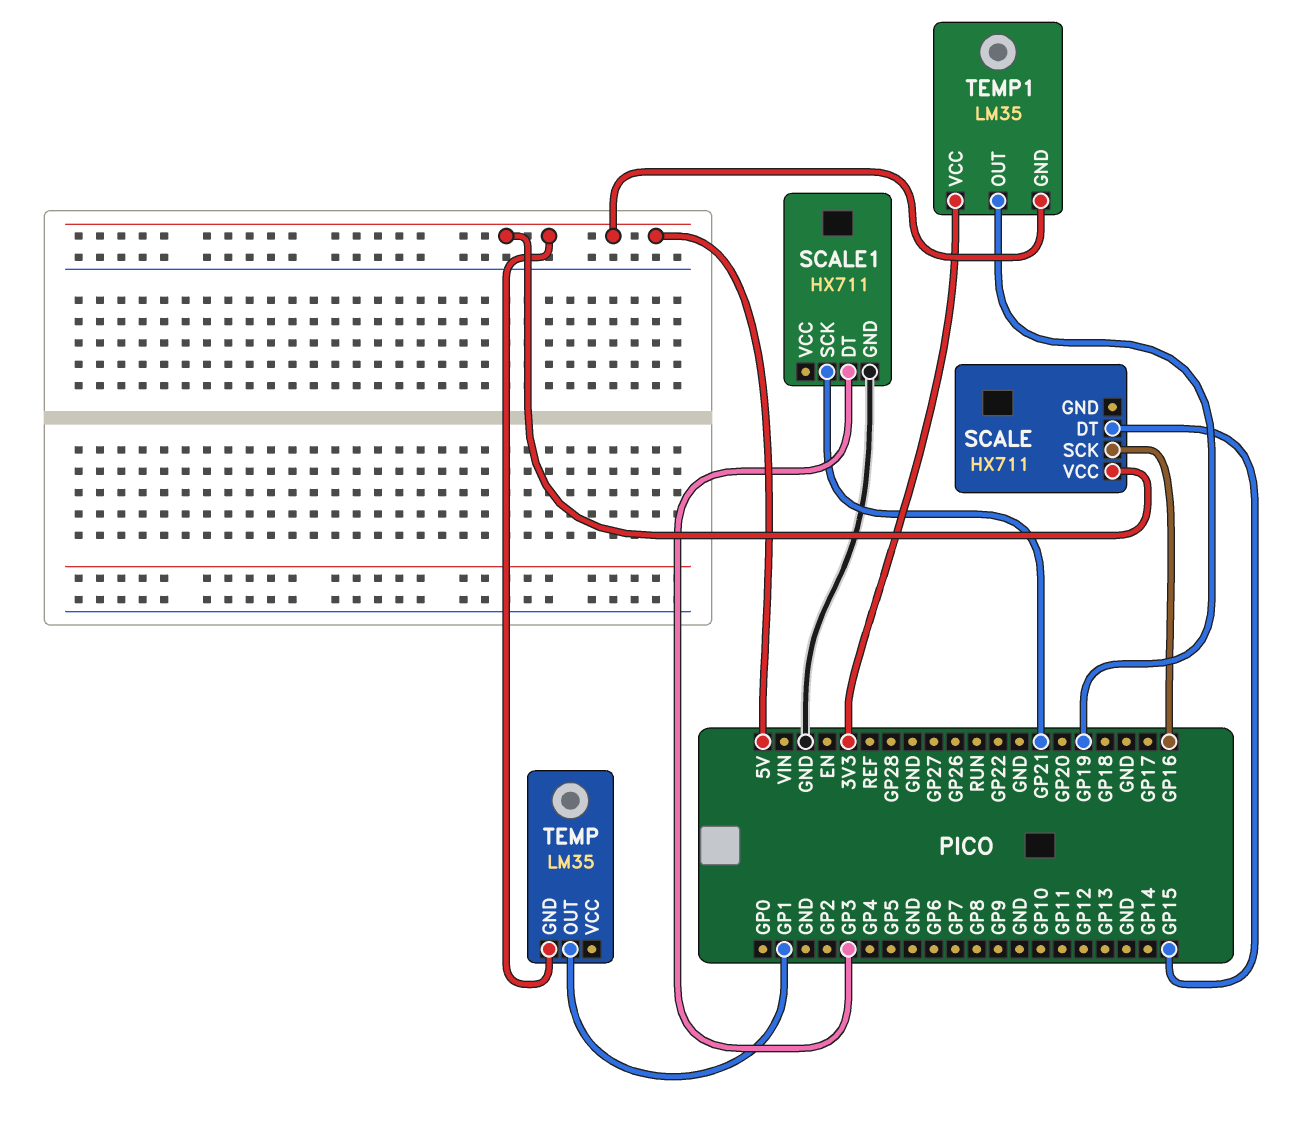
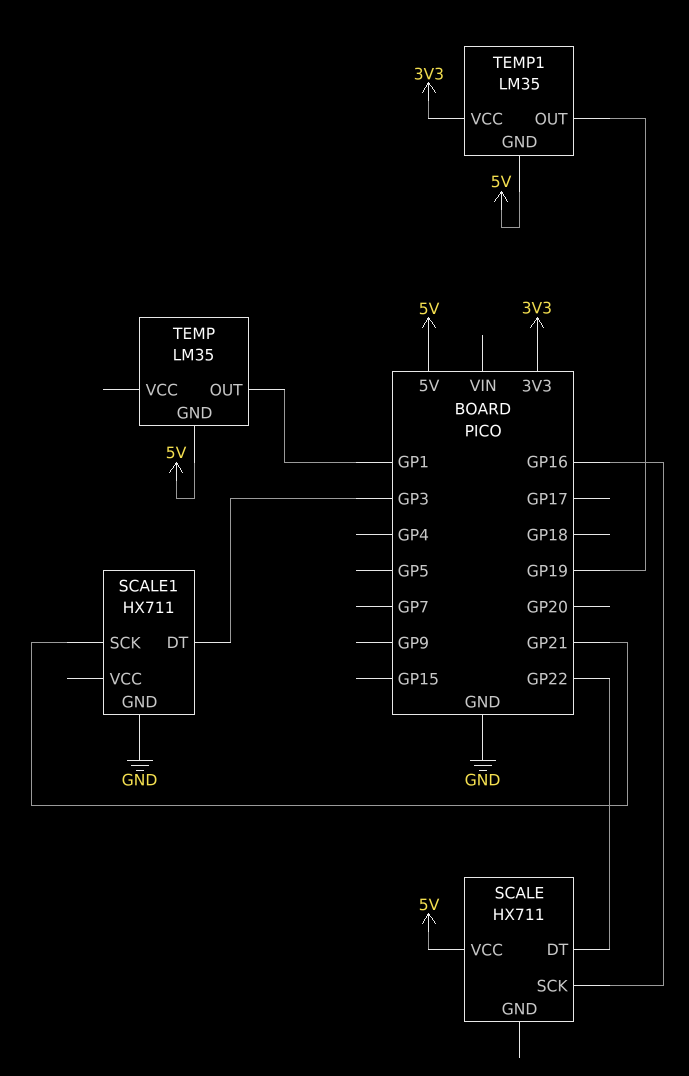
SCALE pin DT: GP15 -> GP22

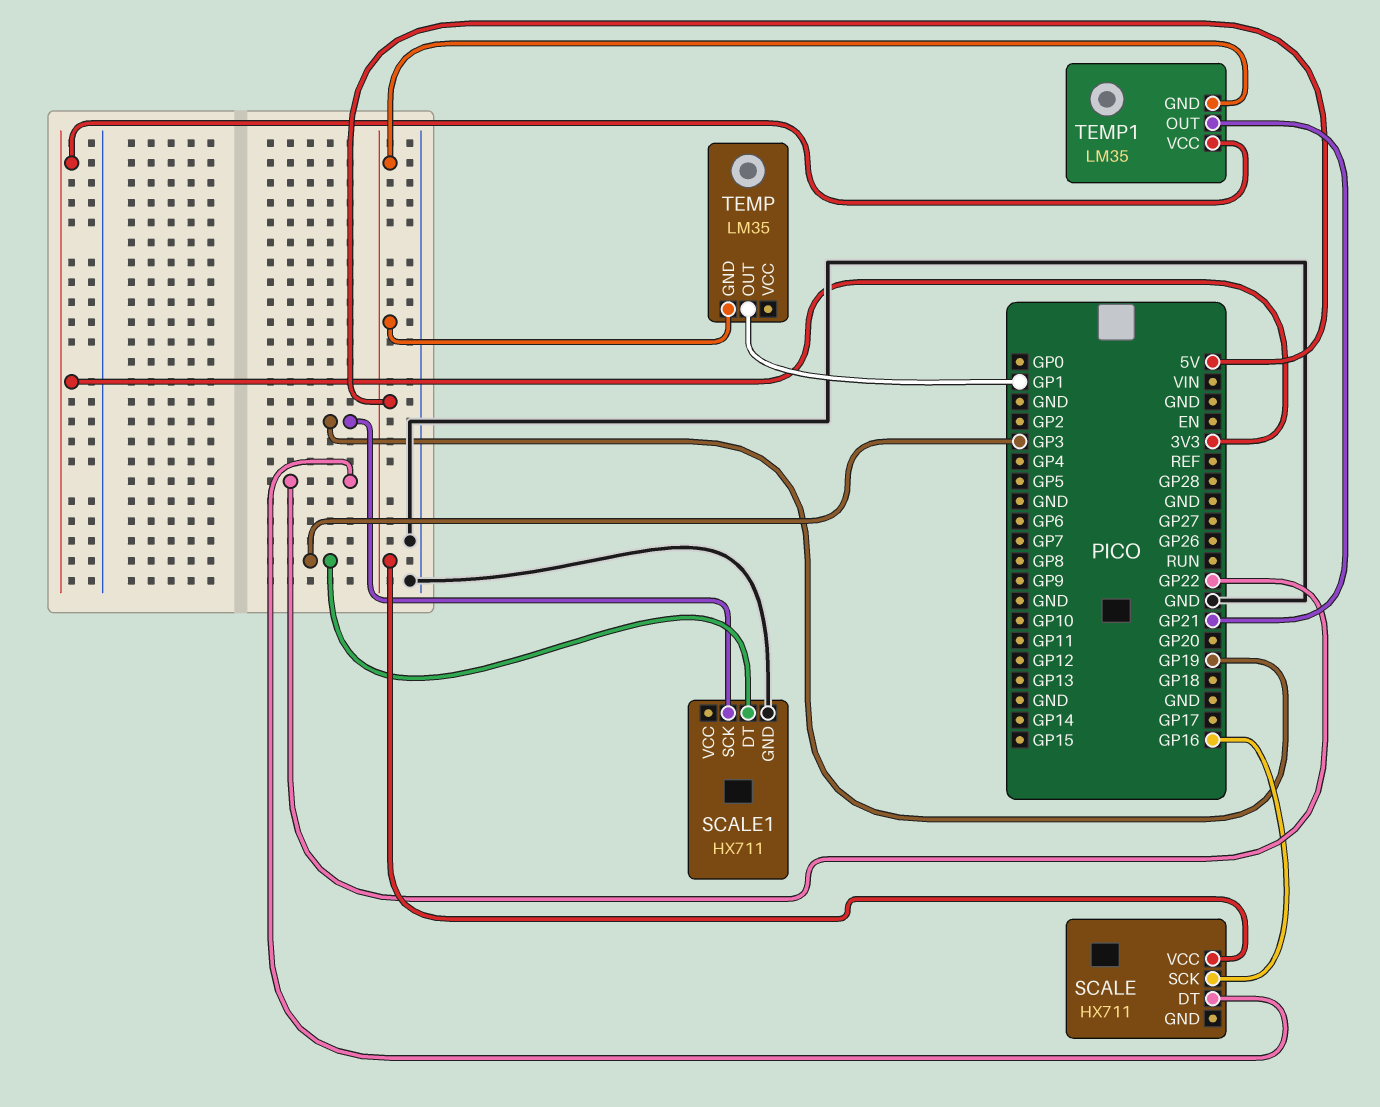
SCALE1 pin SCK: GP21 -> GP19
TEMP1 pin OUT: GP19 -> GP21

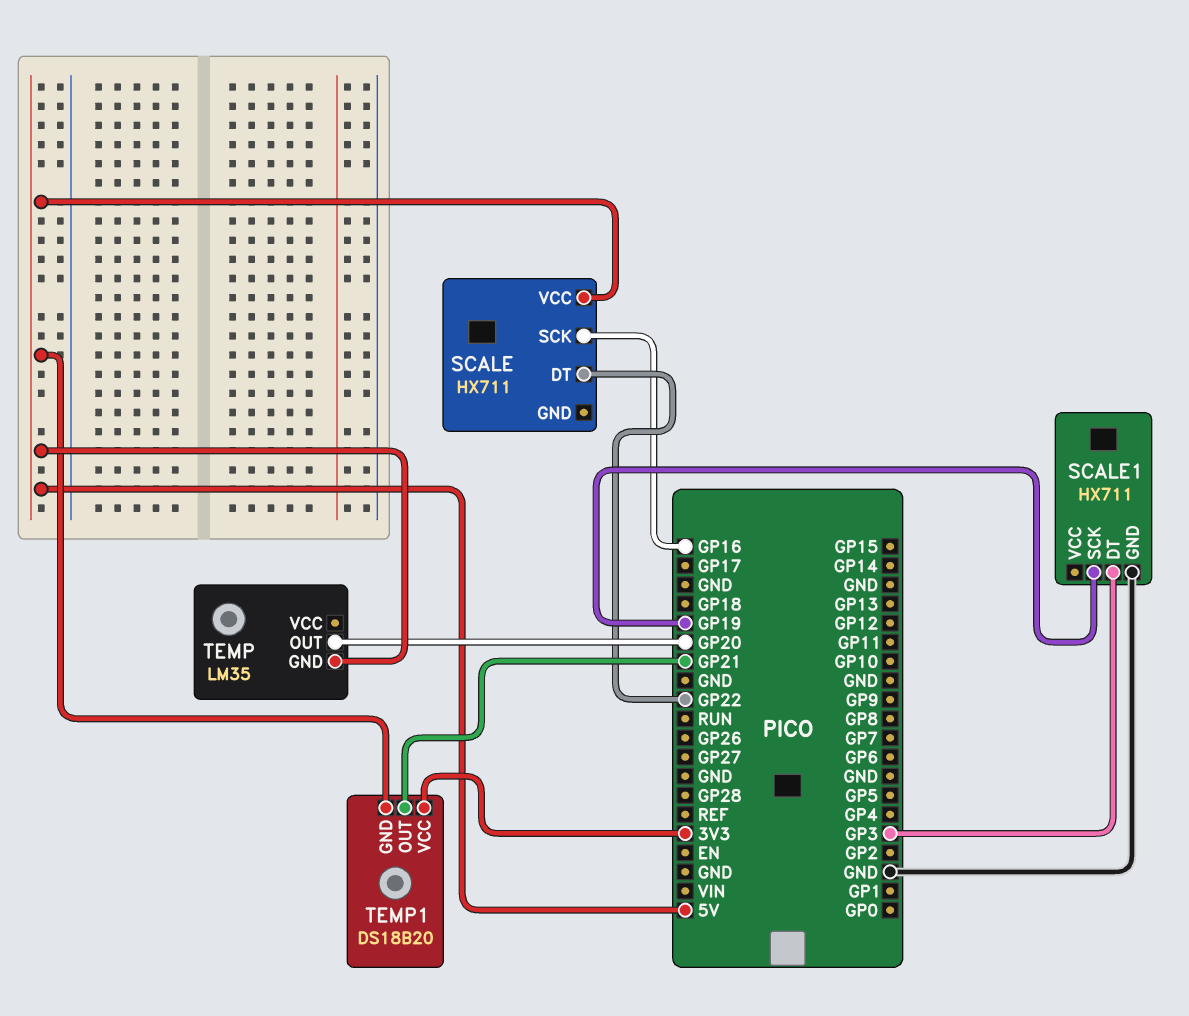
TEMP pin OUT: GP1 -> GP20
TEMP1: LM35 -> DS18B20

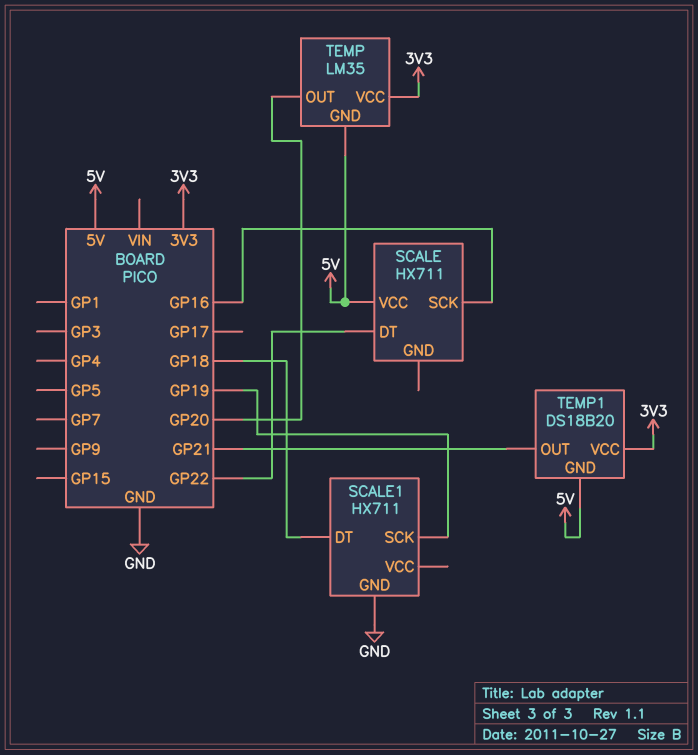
SCALE1 pin DT: GP3 -> GP18
TEMP pin VCC: none -> 3V3

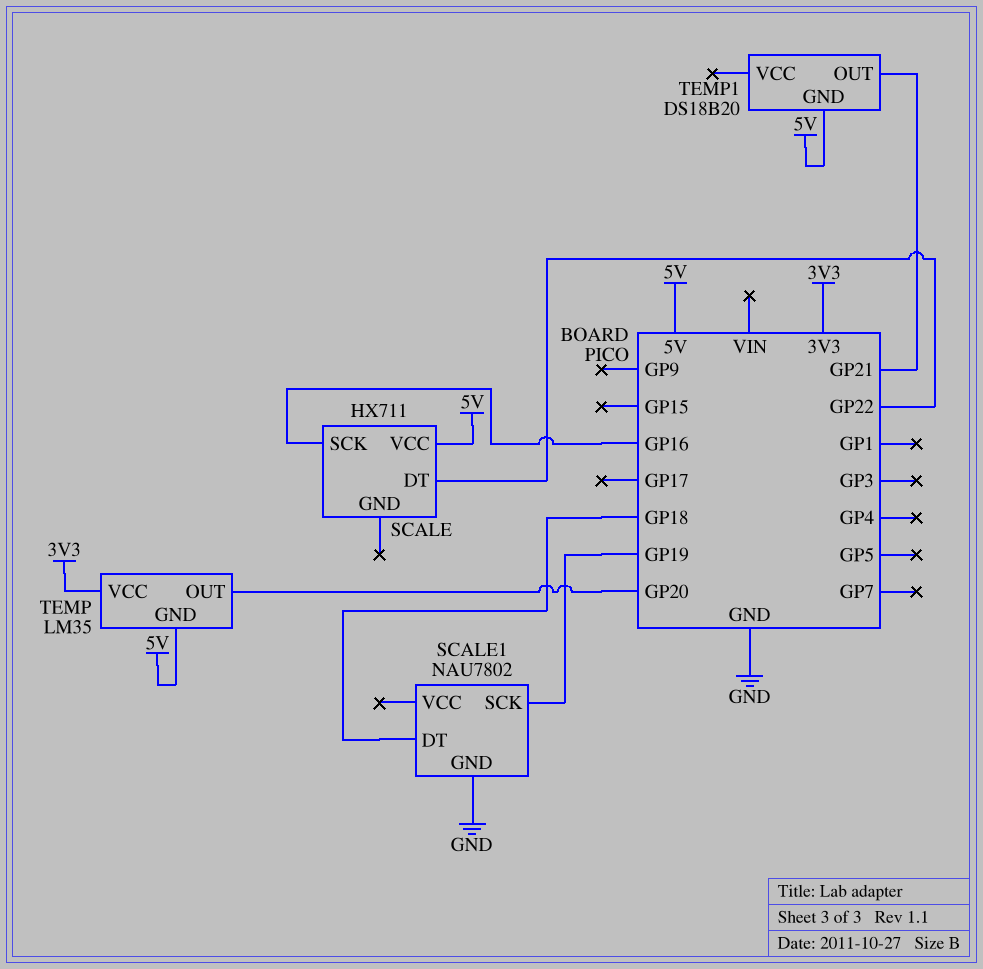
SCALE1: HX711 -> NAU7802
TEMP1 pin VCC: 3V3 -> none

